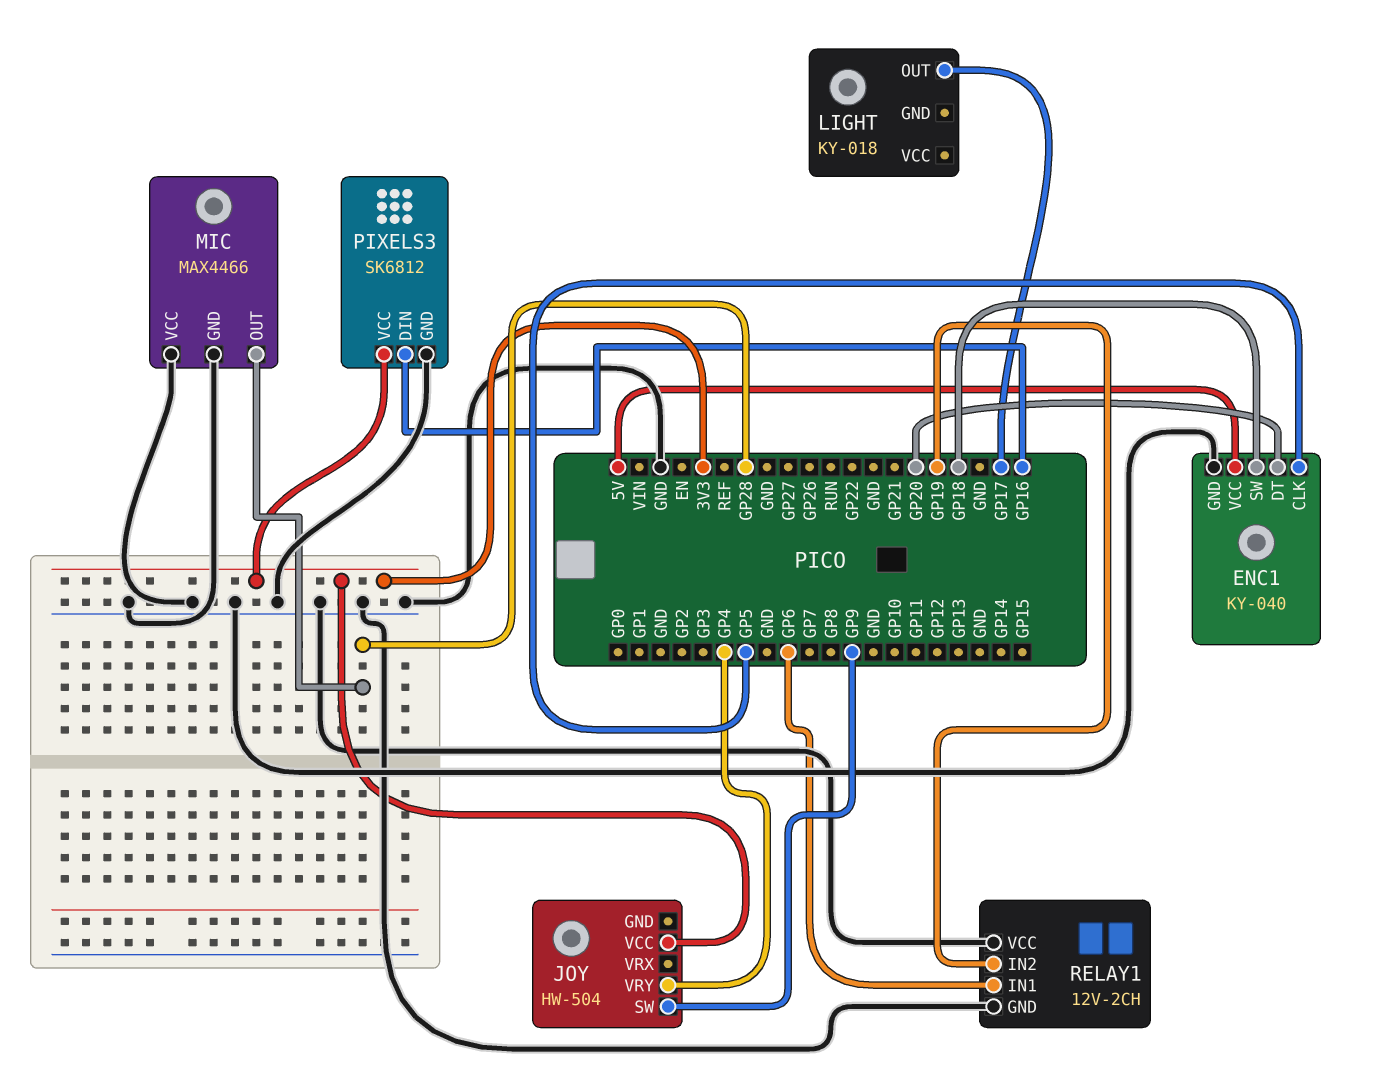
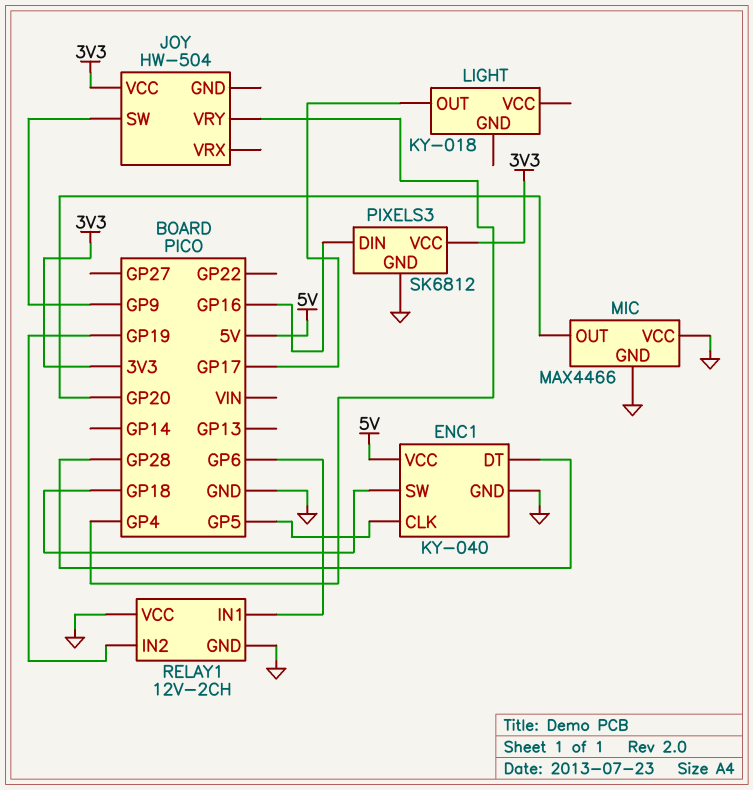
ENC1 pin DT: GP20 -> GP28
MIC pin OUT: GP28 -> GP20

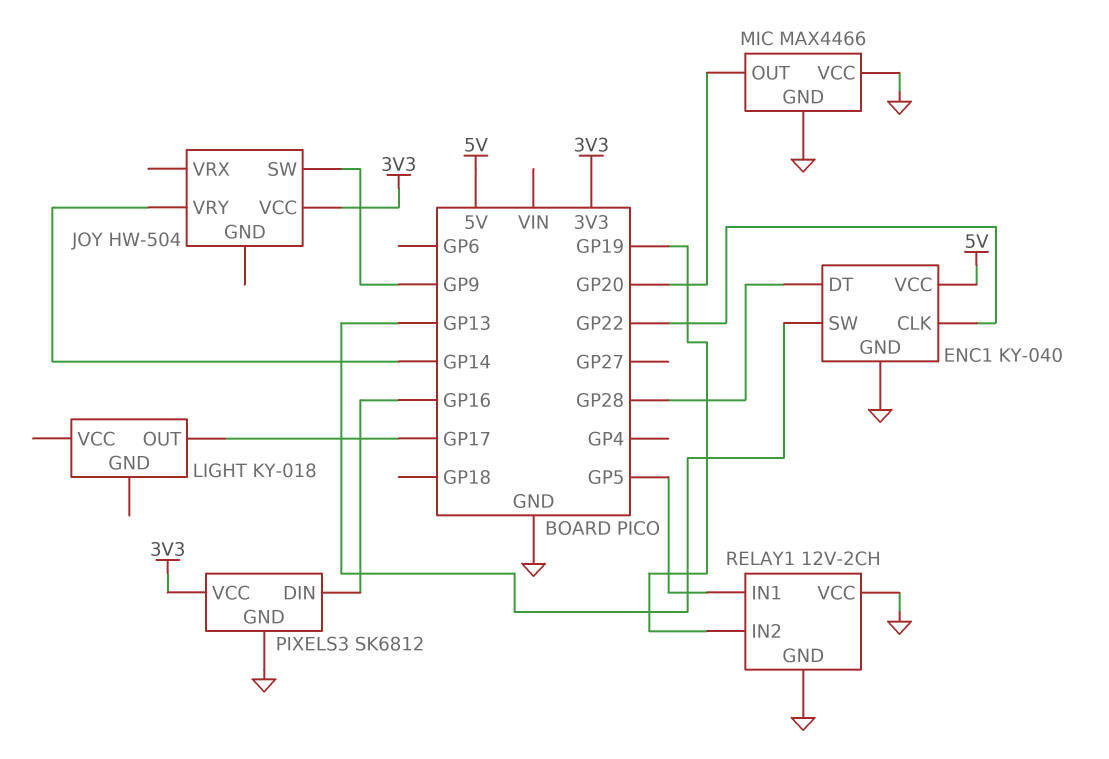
ENC1 pin CLK: GP5 -> GP22
ENC1 pin SW: GP18 -> GP13
JOY pin VRY: GP4 -> GP14
RELAY1 pin IN1: GP6 -> GP5

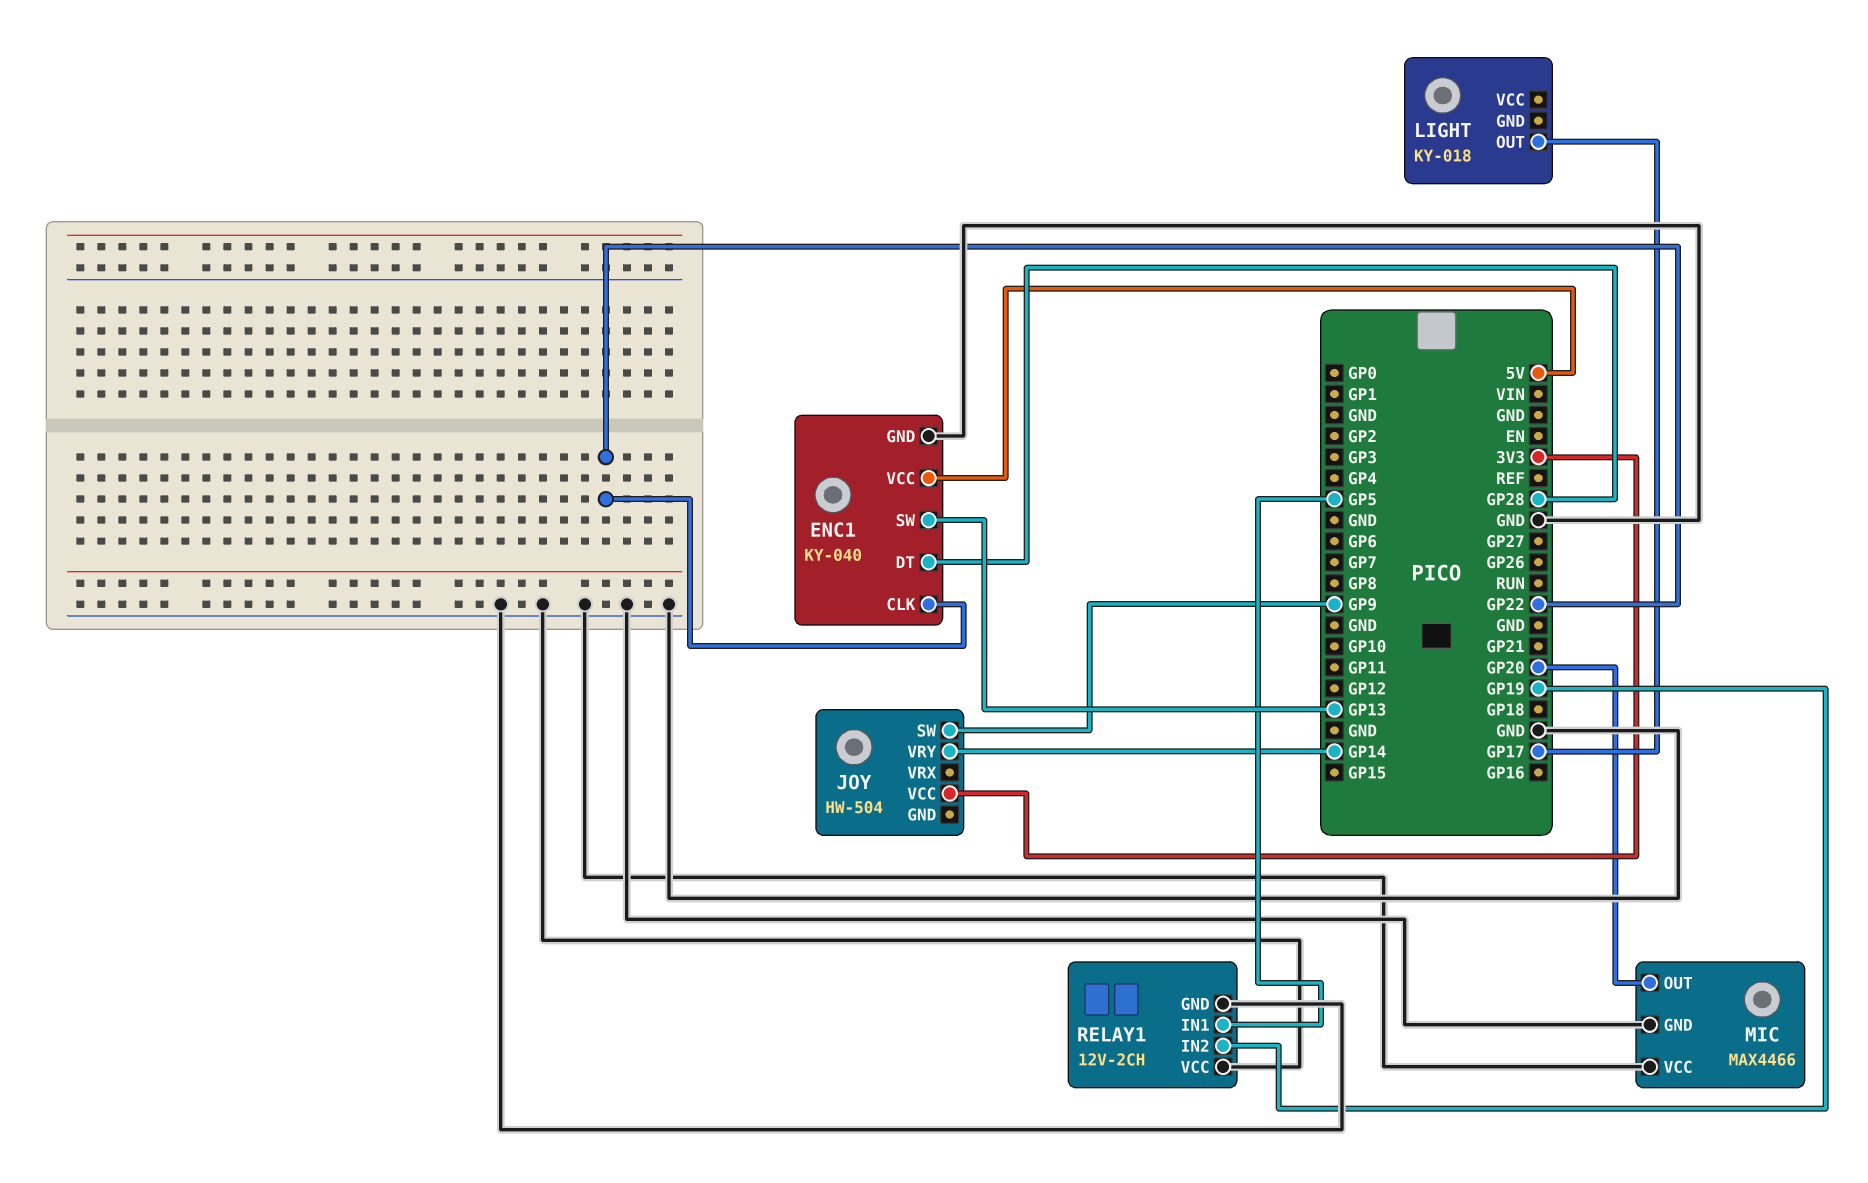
PIXELS3: SK6812 -> none
PIXELS3 pin DIN: GP16 -> none
PIXELS3 pin GND: GND -> none
PIXELS3 pin VCC: 3V3 -> none

